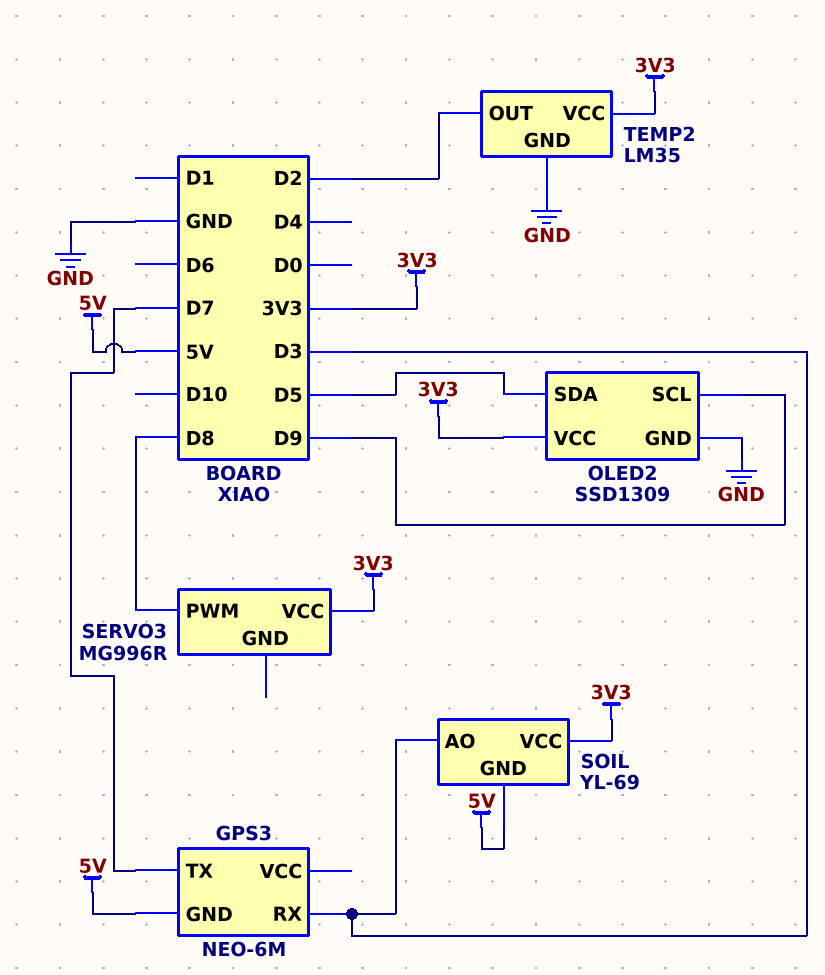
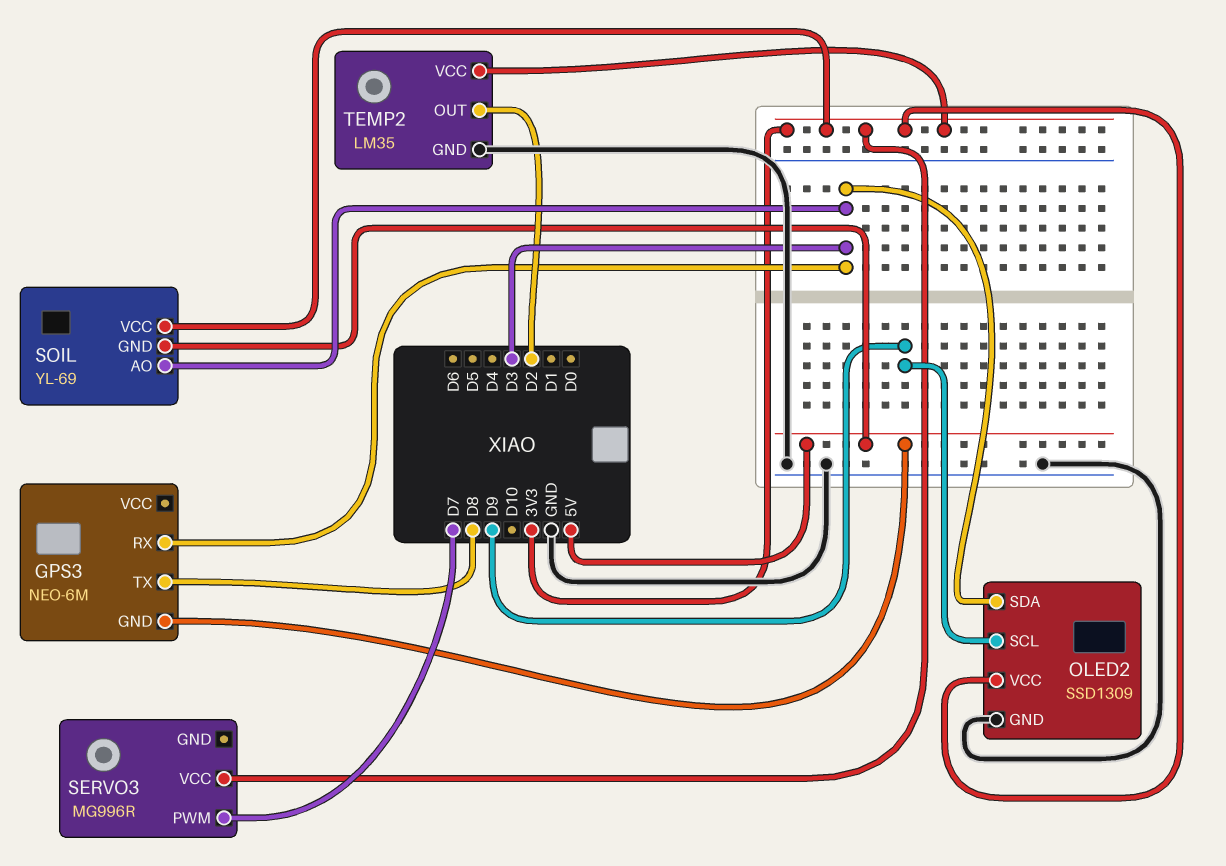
GPS3 pin TX: D7 -> D8
OLED2 pin SDA: D5 -> D3
SERVO3 pin PWM: D8 -> D7

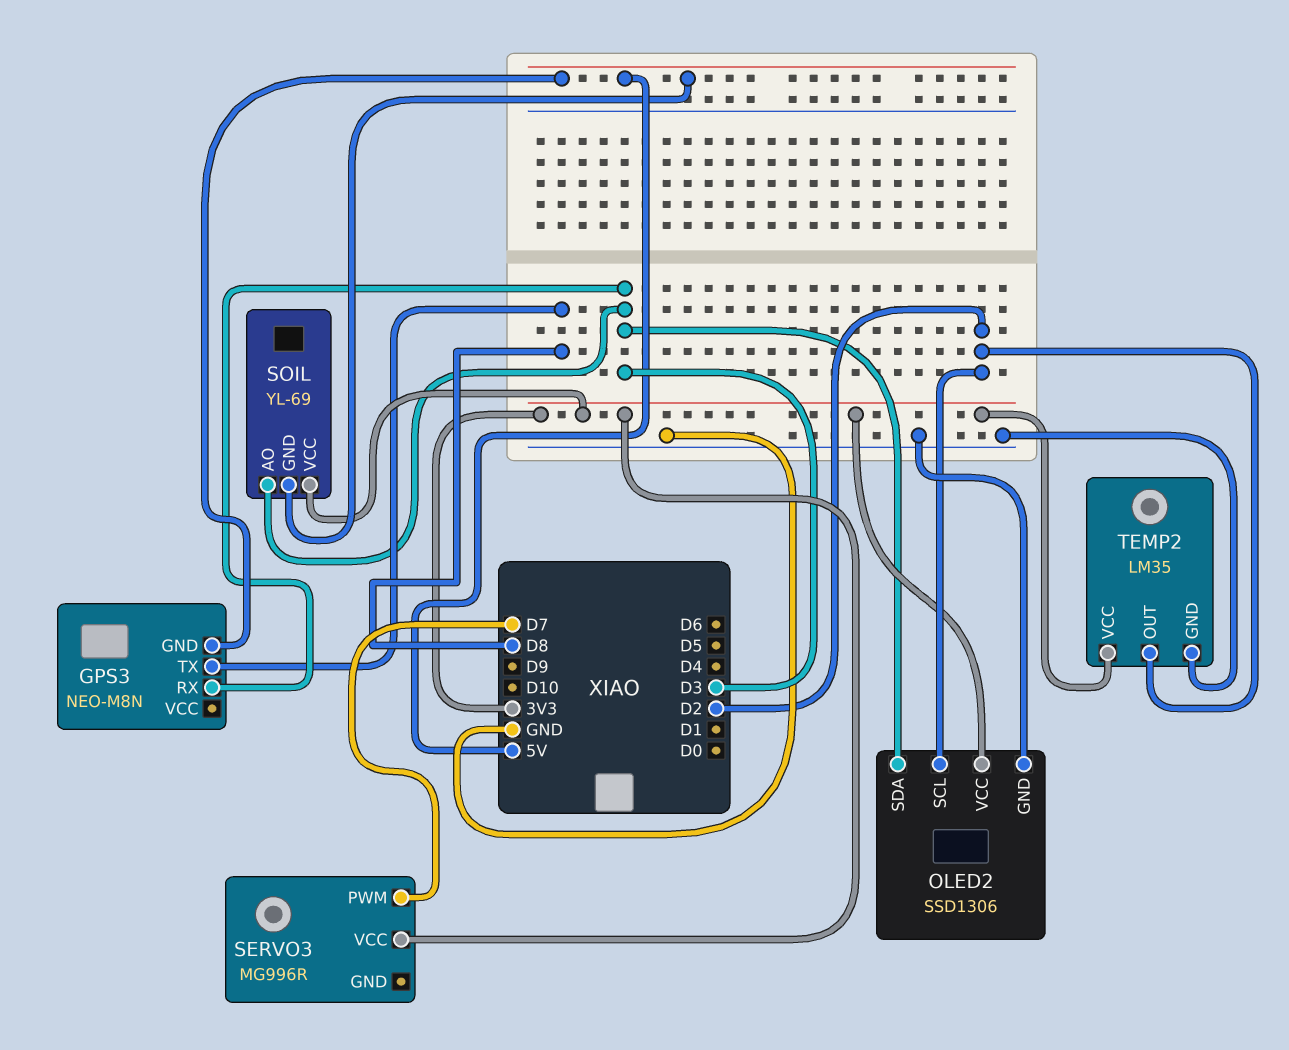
GPS3: NEO-6M -> NEO-M8N
OLED2: SSD1309 -> SSD1306
OLED2 pin SCL: D9 -> D2

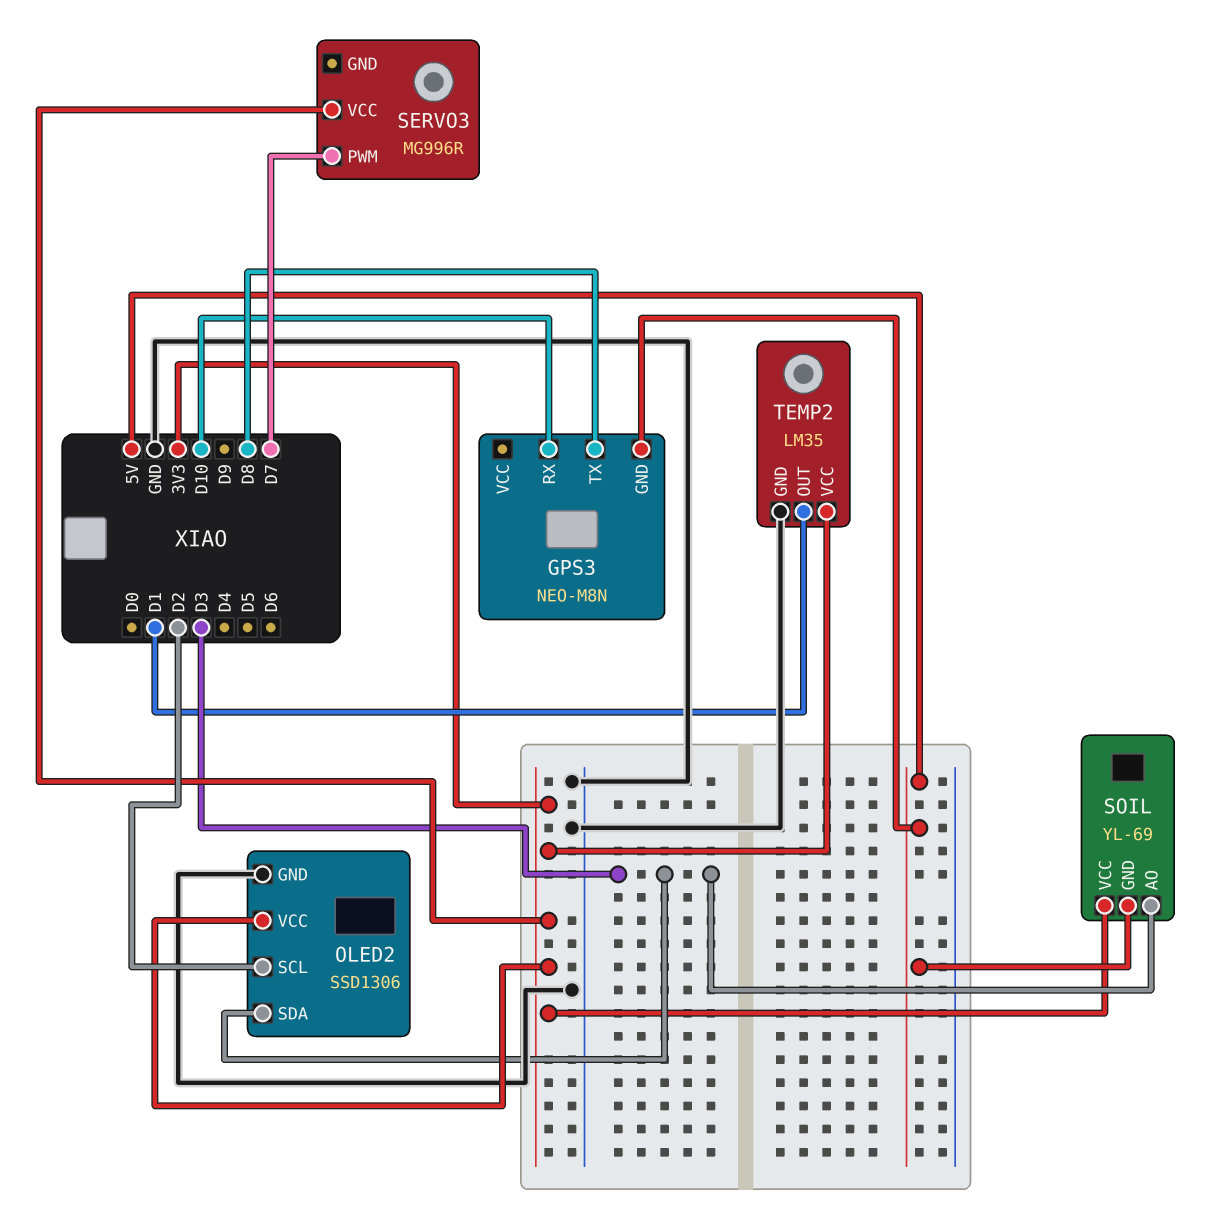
GPS3 pin RX: D3 -> D10
TEMP2 pin OUT: D2 -> D1

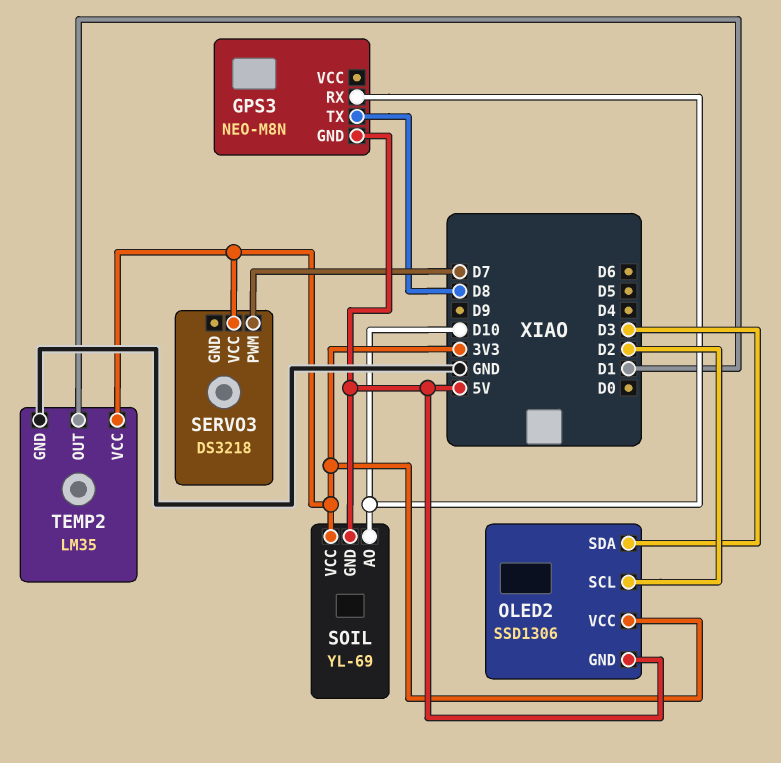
OLED2 pin GND: GND -> 5V
SERVO3: MG996R -> DS3218
SOIL pin AO: D3 -> D10

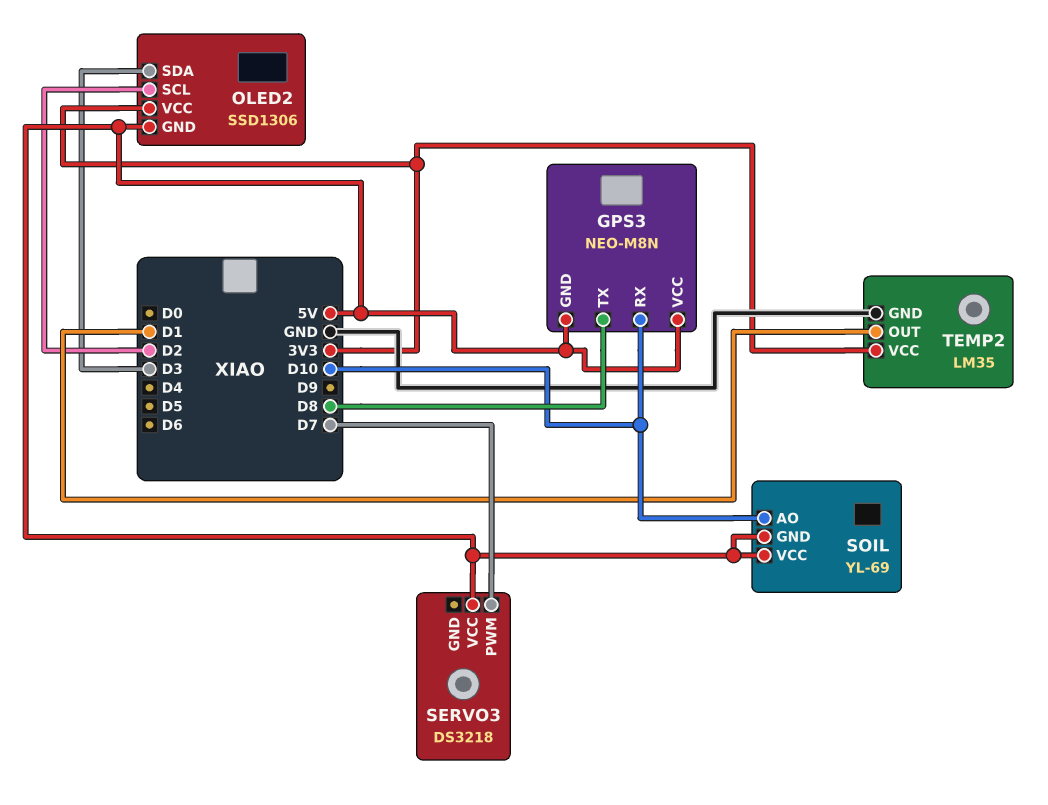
GPS3 pin VCC: none -> 5V
SERVO3 pin VCC: 3V3 -> 5V
SOIL pin VCC: 3V3 -> 5V

